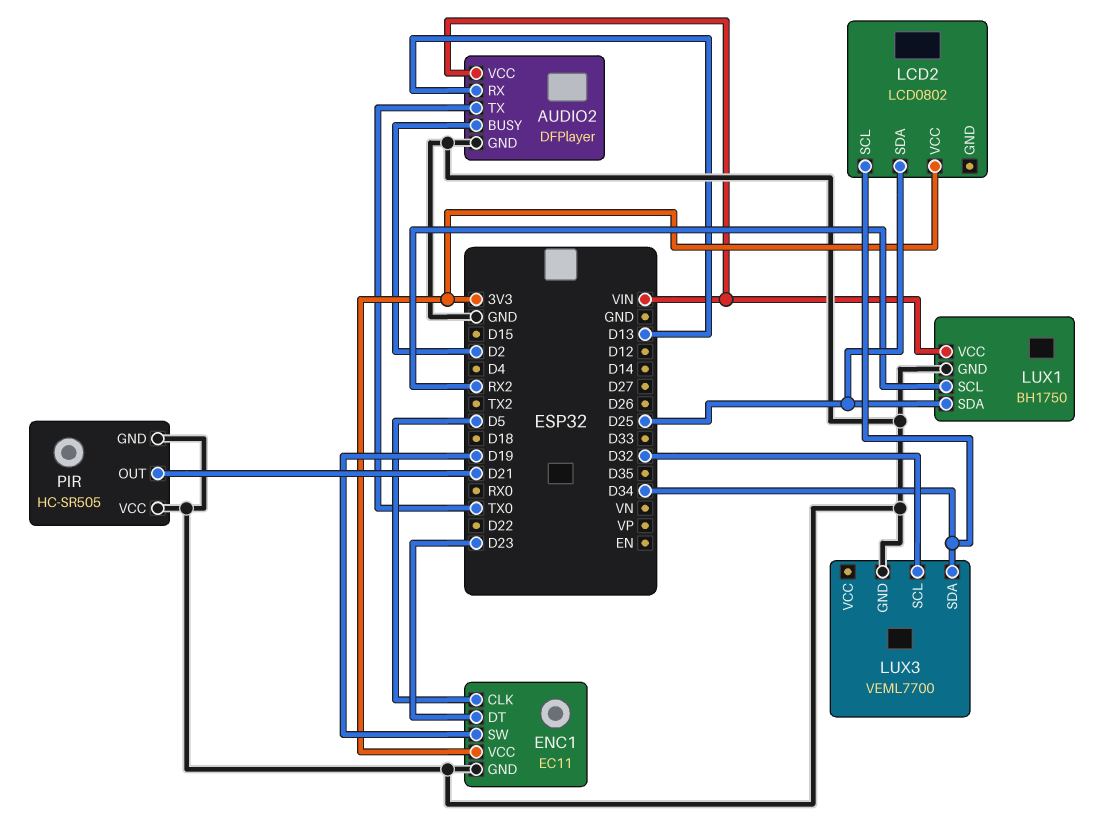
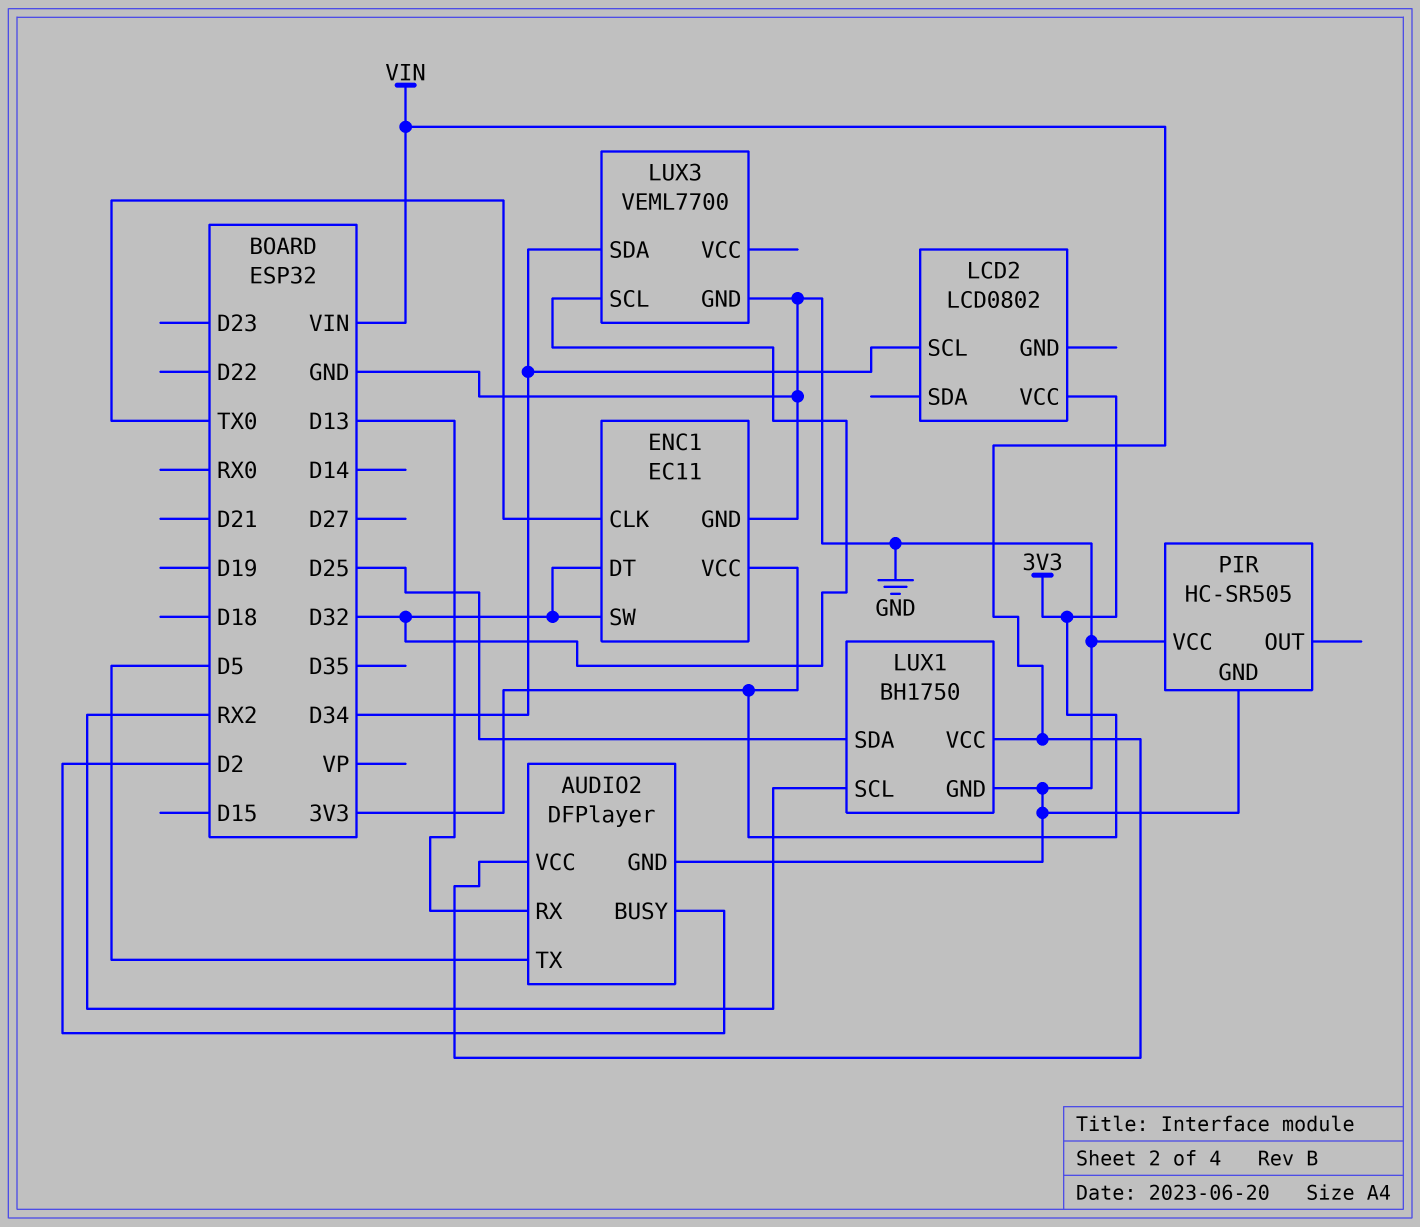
AUDIO2 pin TX: TX0 -> D5
ENC1 pin CLK: D5 -> TX0
ENC1 pin DT: D23 -> D32
ENC1 pin SW: D19 -> D32
LCD2 pin SDA: D25 -> none
PIR pin OUT: D21 -> none

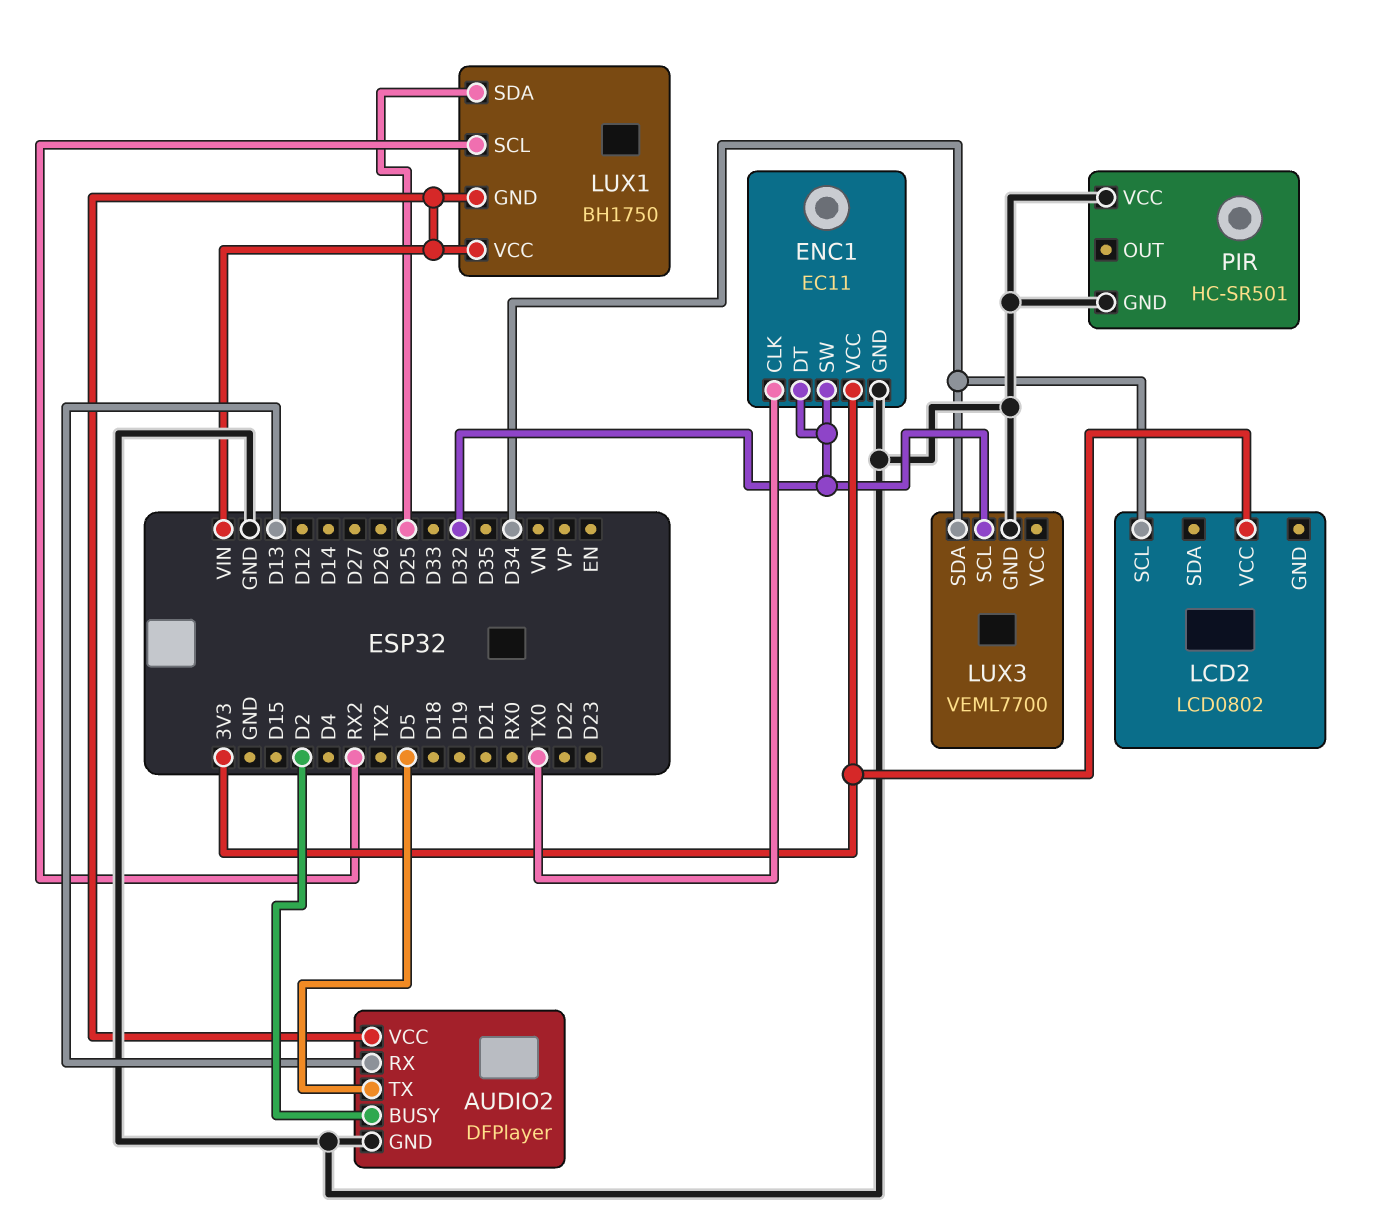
LUX1 pin GND: GND -> VIN
PIR: HC-SR505 -> HC-SR501

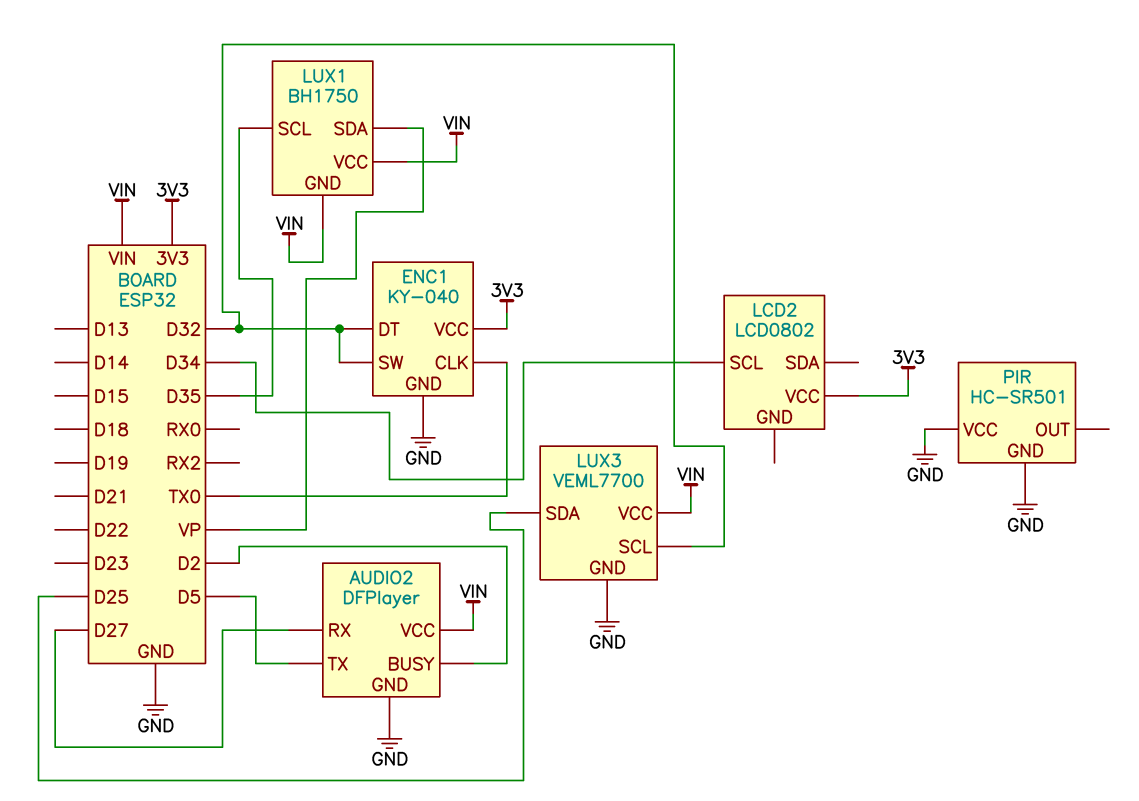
AUDIO2 pin RX: D13 -> D27
ENC1: EC11 -> KY-040
LUX1 pin SCL: RX2 -> D35
LUX1 pin SDA: D25 -> VP
LUX3 pin SDA: D34 -> D25
LUX3 pin VCC: none -> VIN

